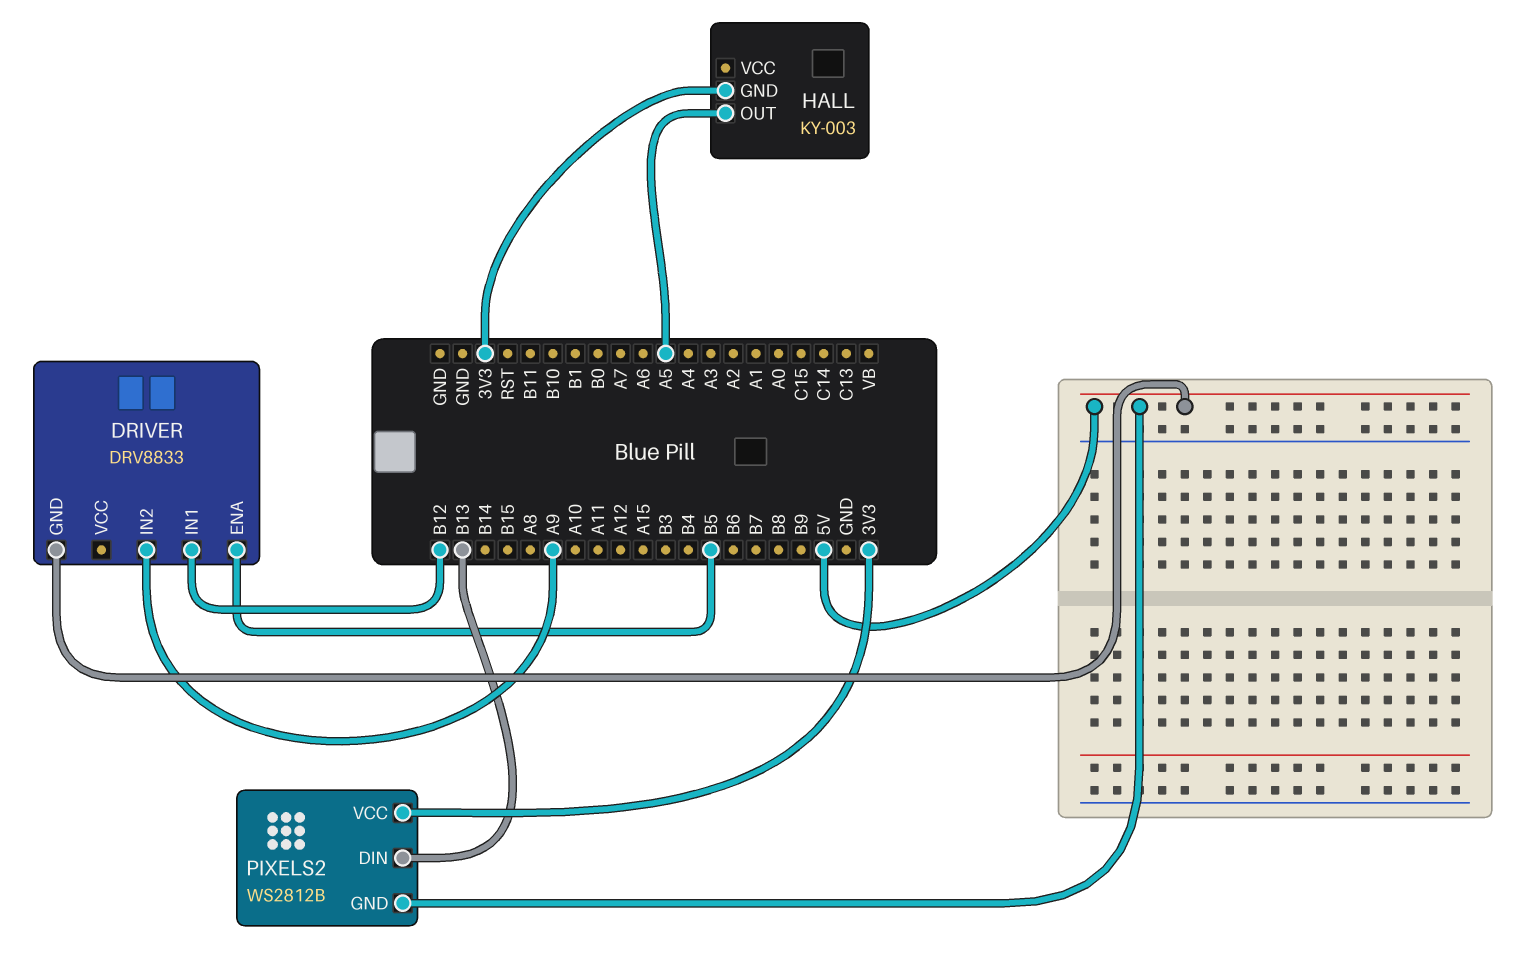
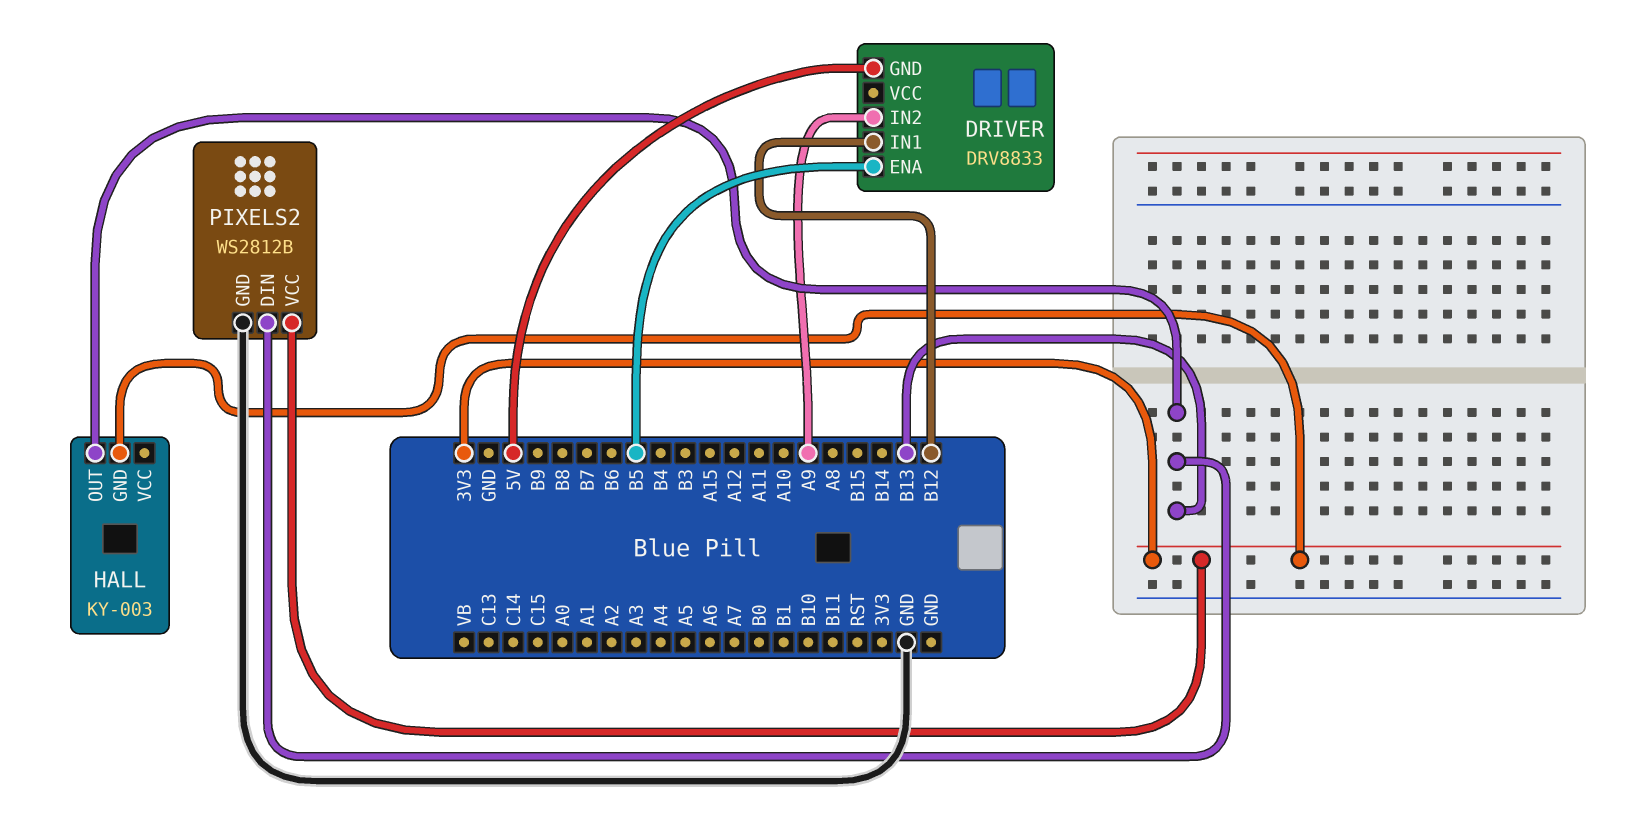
HALL pin OUT: A5 -> B13
PIXELS2 pin GND: 5V -> GND

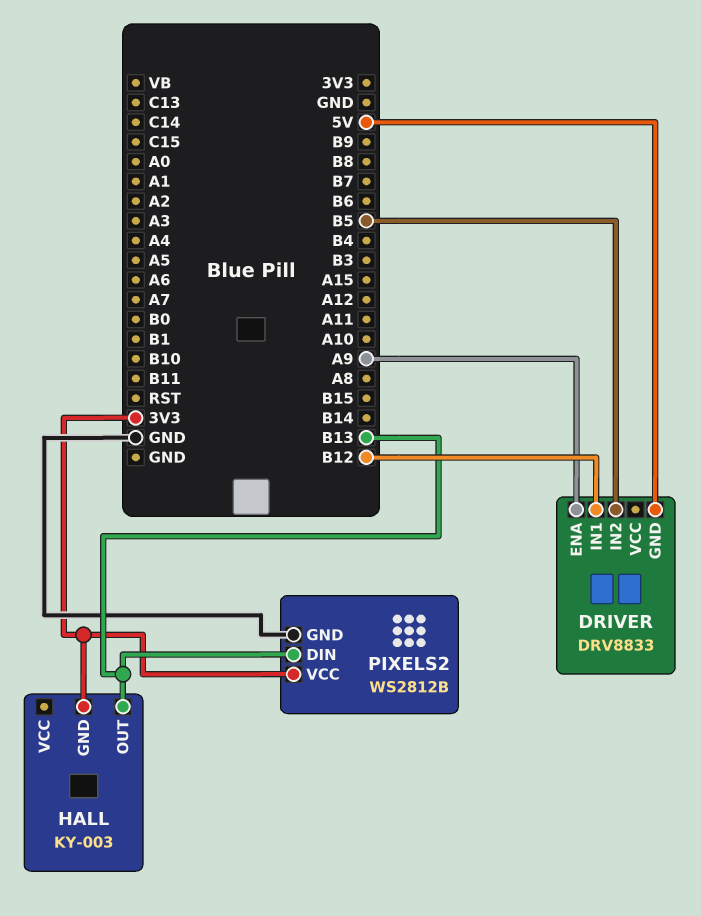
DRIVER pin ENA: B5 -> A9
DRIVER pin IN2: A9 -> B5

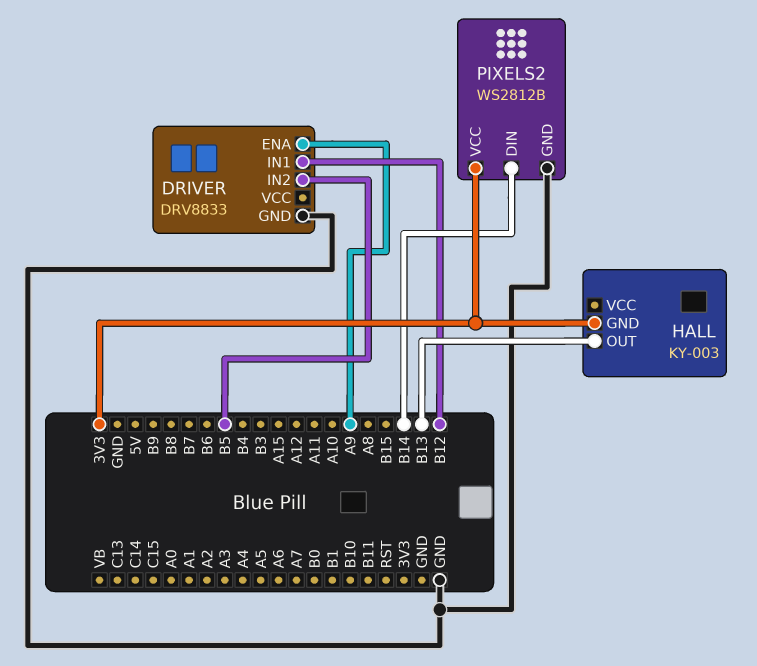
DRIVER pin GND: 5V -> GND
PIXELS2 pin DIN: B13 -> B14

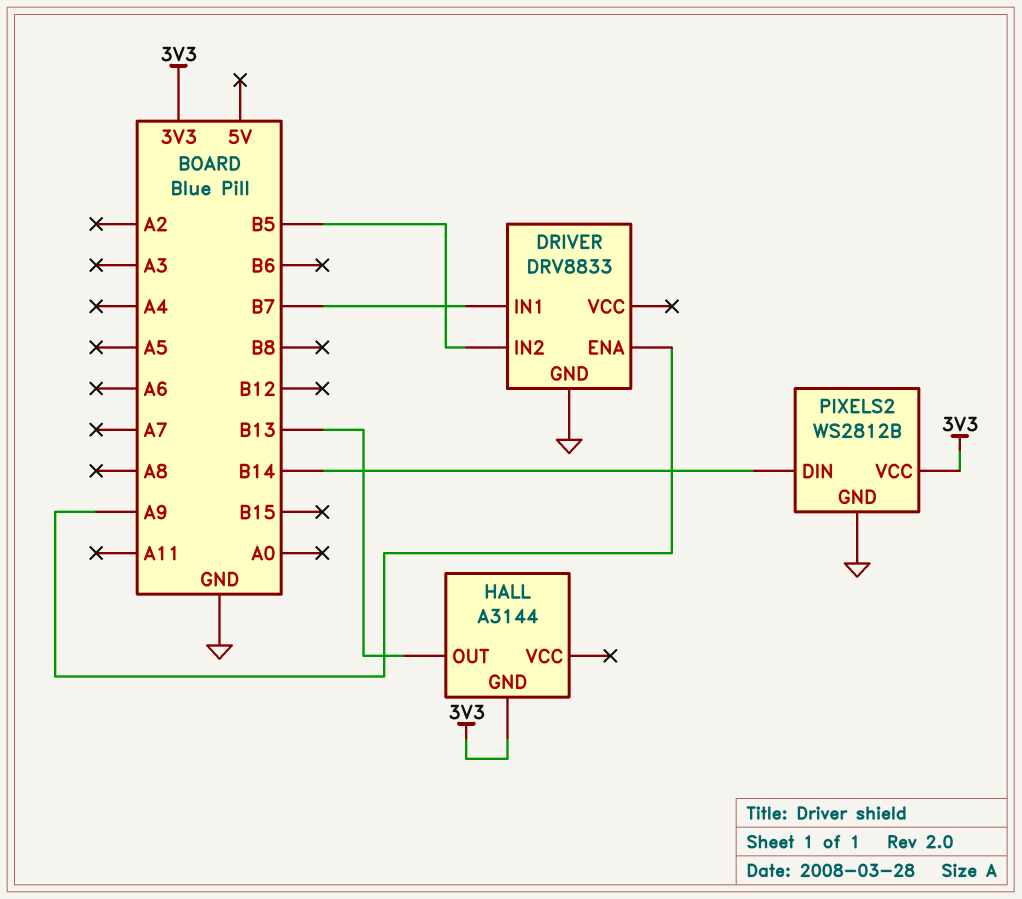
DRIVER pin IN1: B12 -> B7
HALL: KY-003 -> A3144

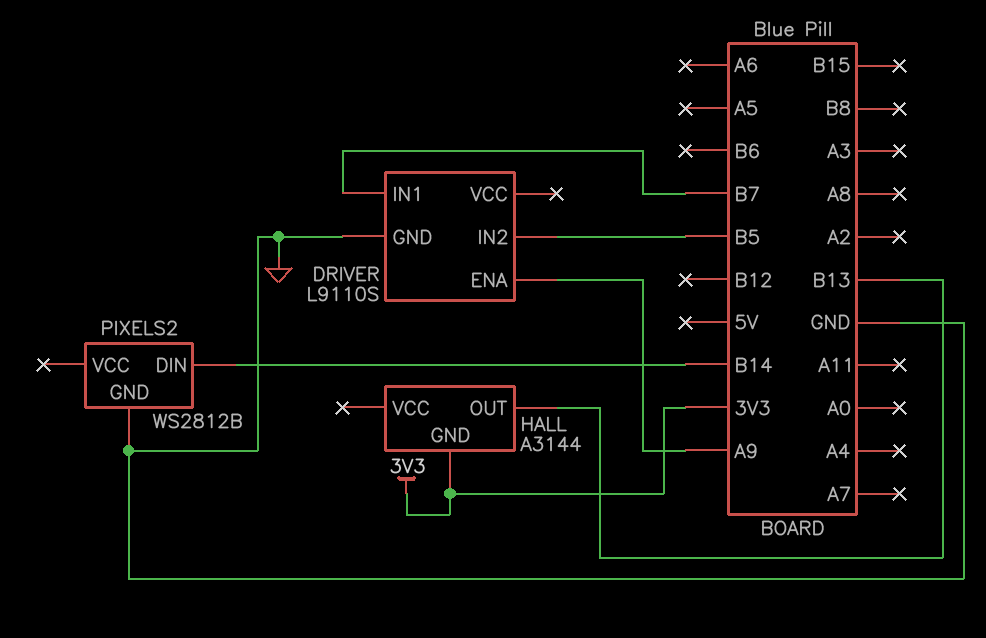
DRIVER: DRV8833 -> L9110S
PIXELS2 pin VCC: 3V3 -> none

